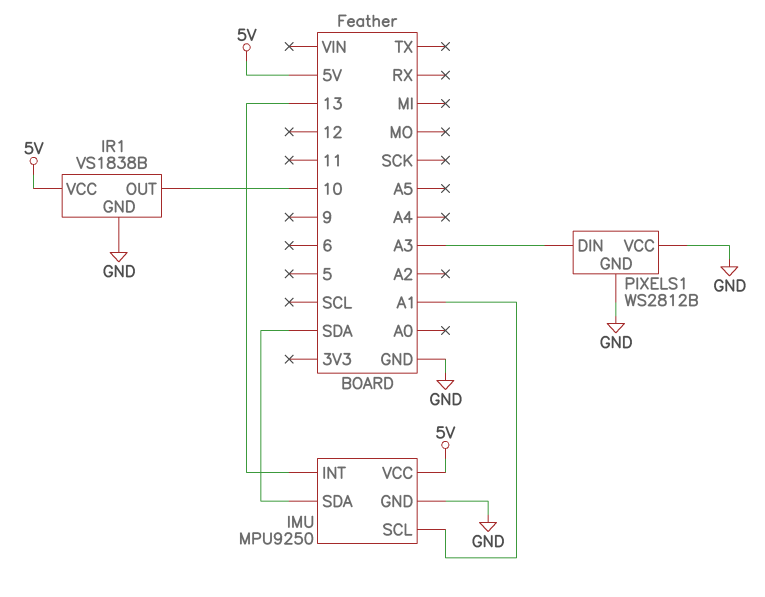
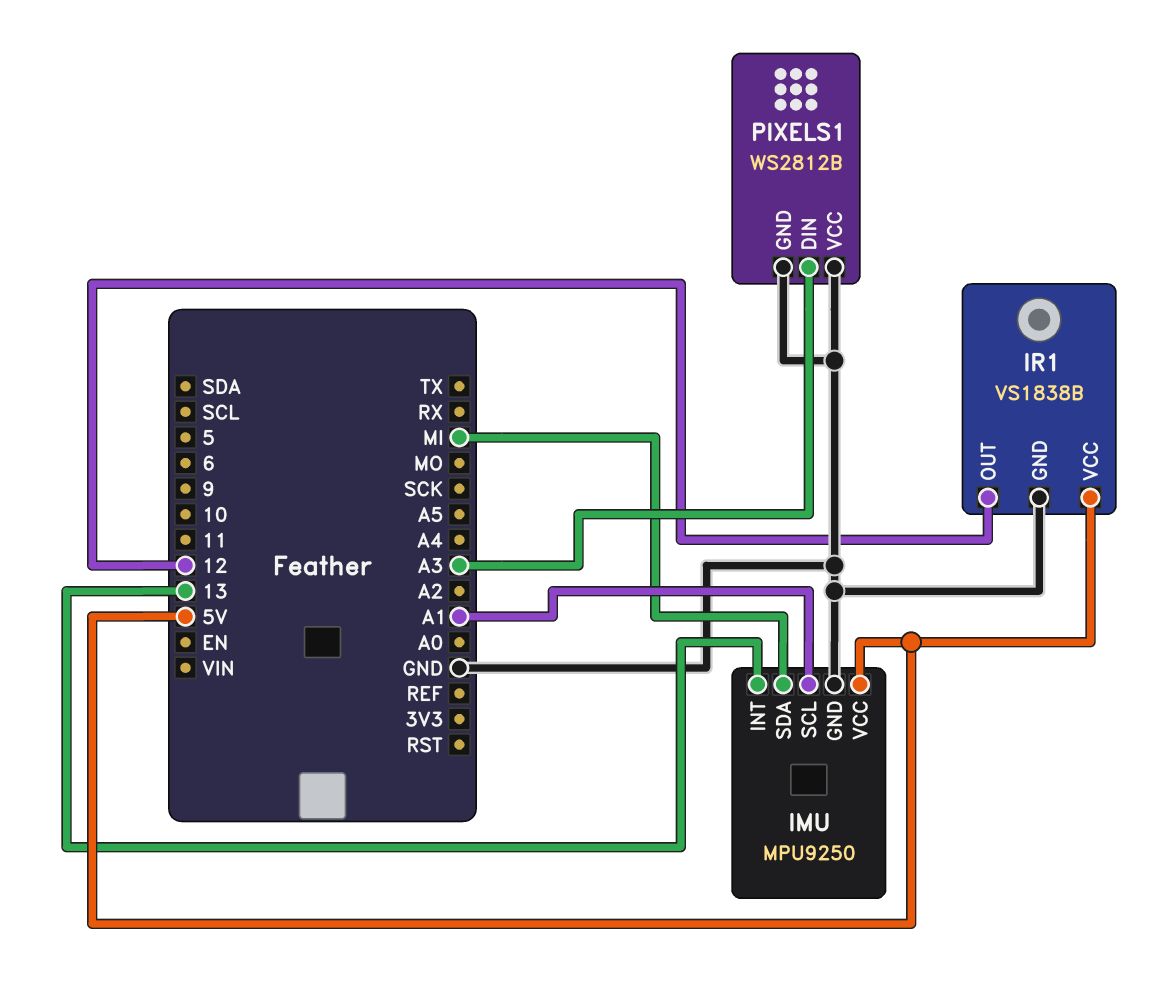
IMU pin SDA: SDA -> MI
IR1 pin OUT: 10 -> 12

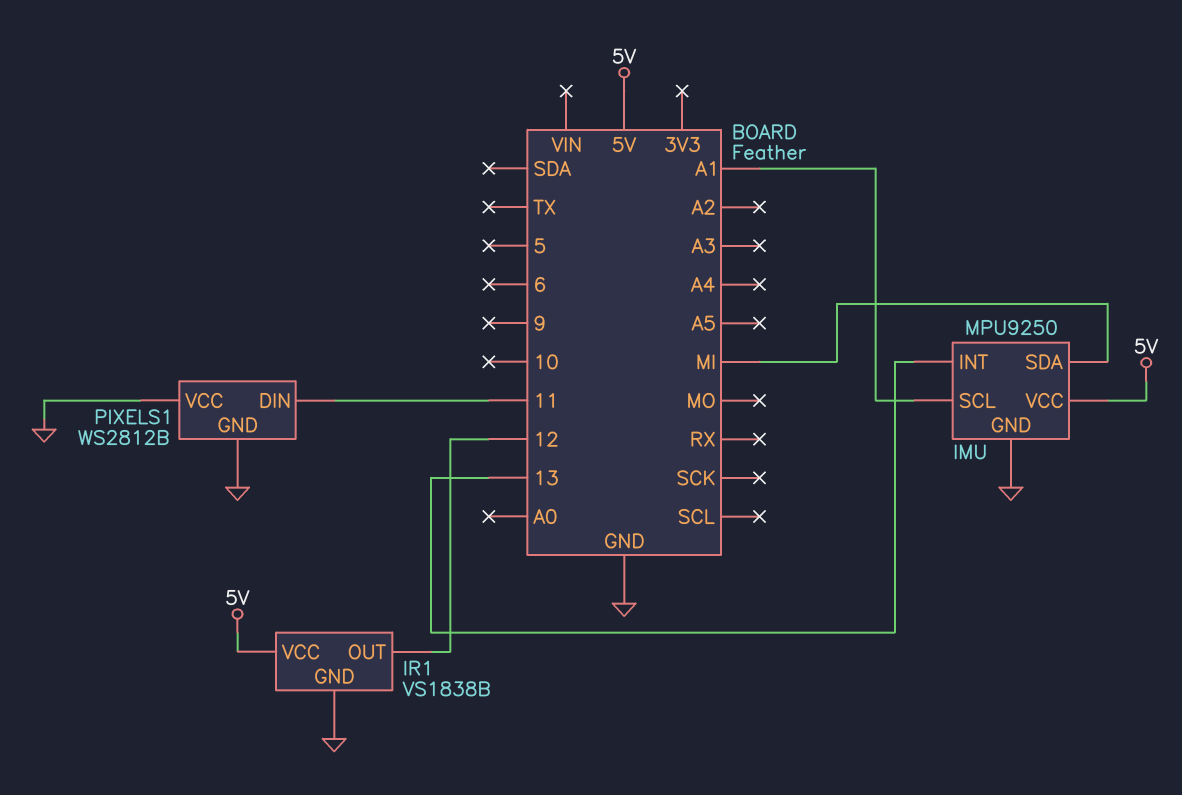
PIXELS1 pin DIN: A3 -> 11

